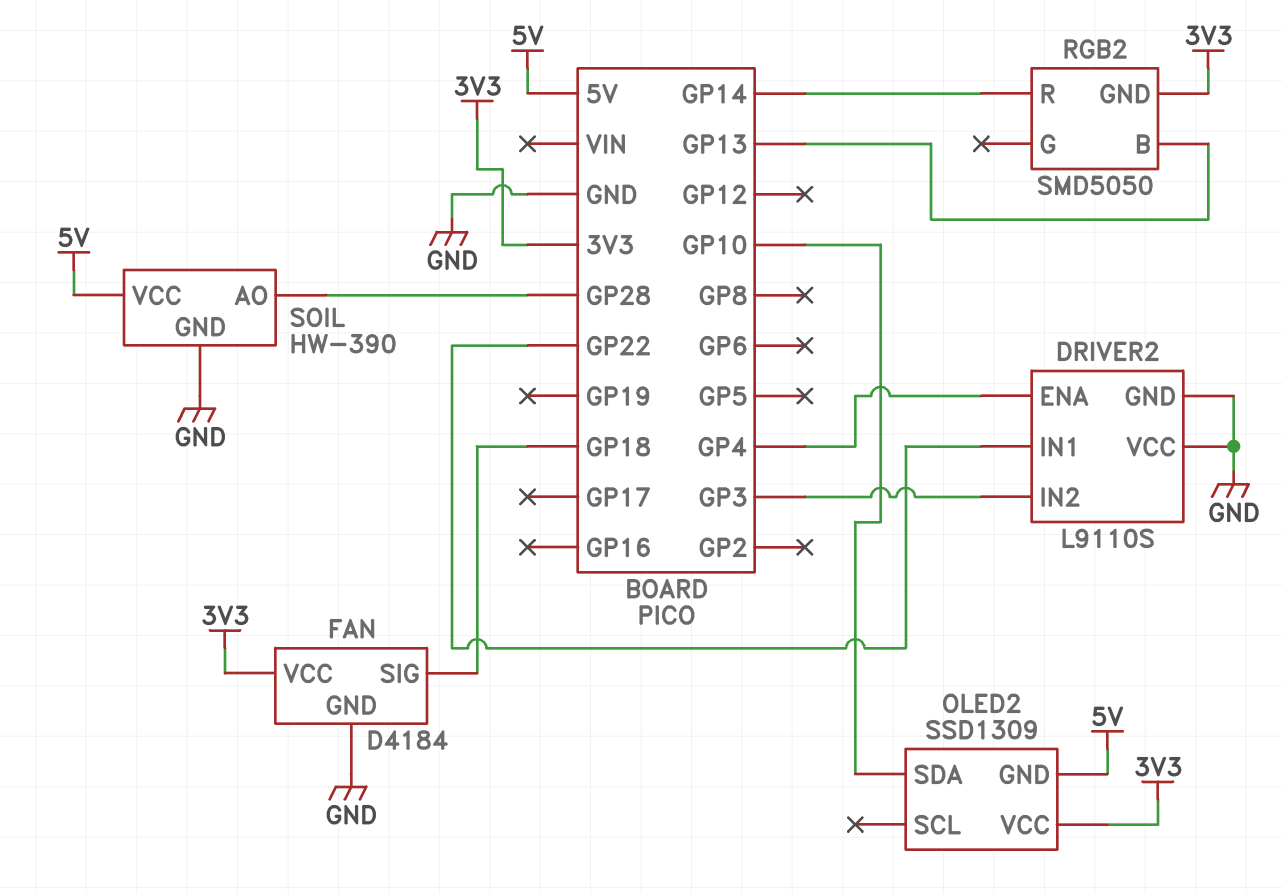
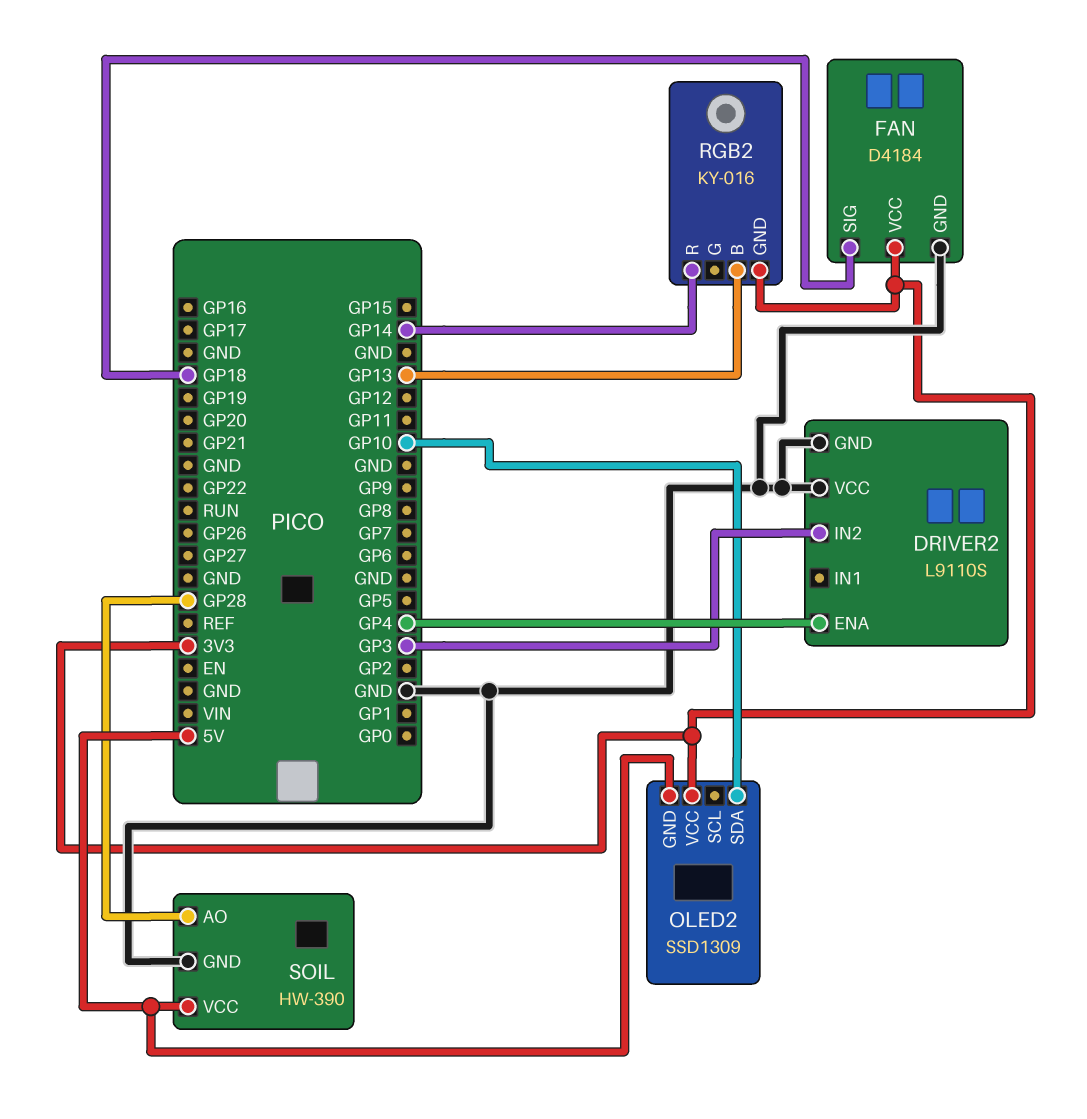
DRIVER2 pin IN1: GP22 -> none
RGB2: SMD5050 -> KY-016

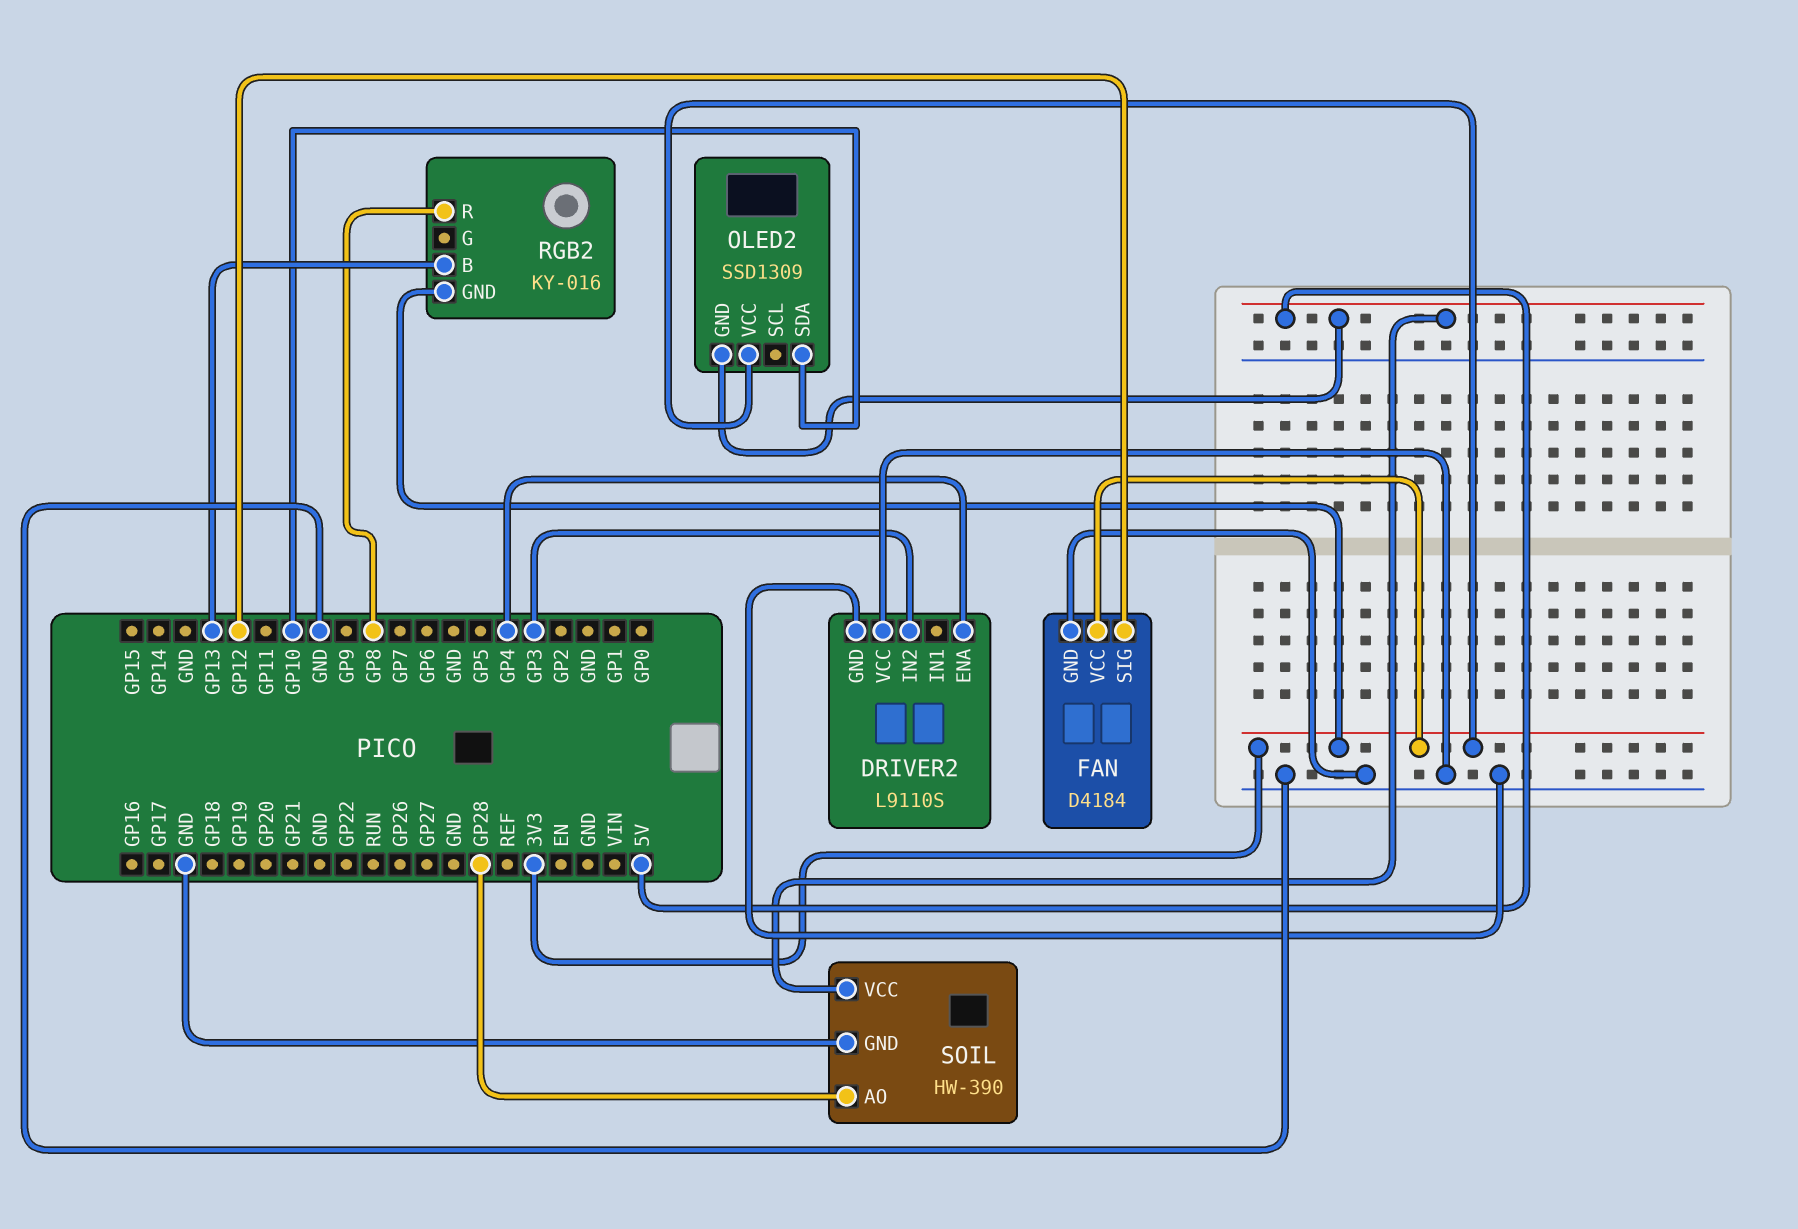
FAN pin SIG: GP18 -> GP12
RGB2 pin R: GP14 -> GP8

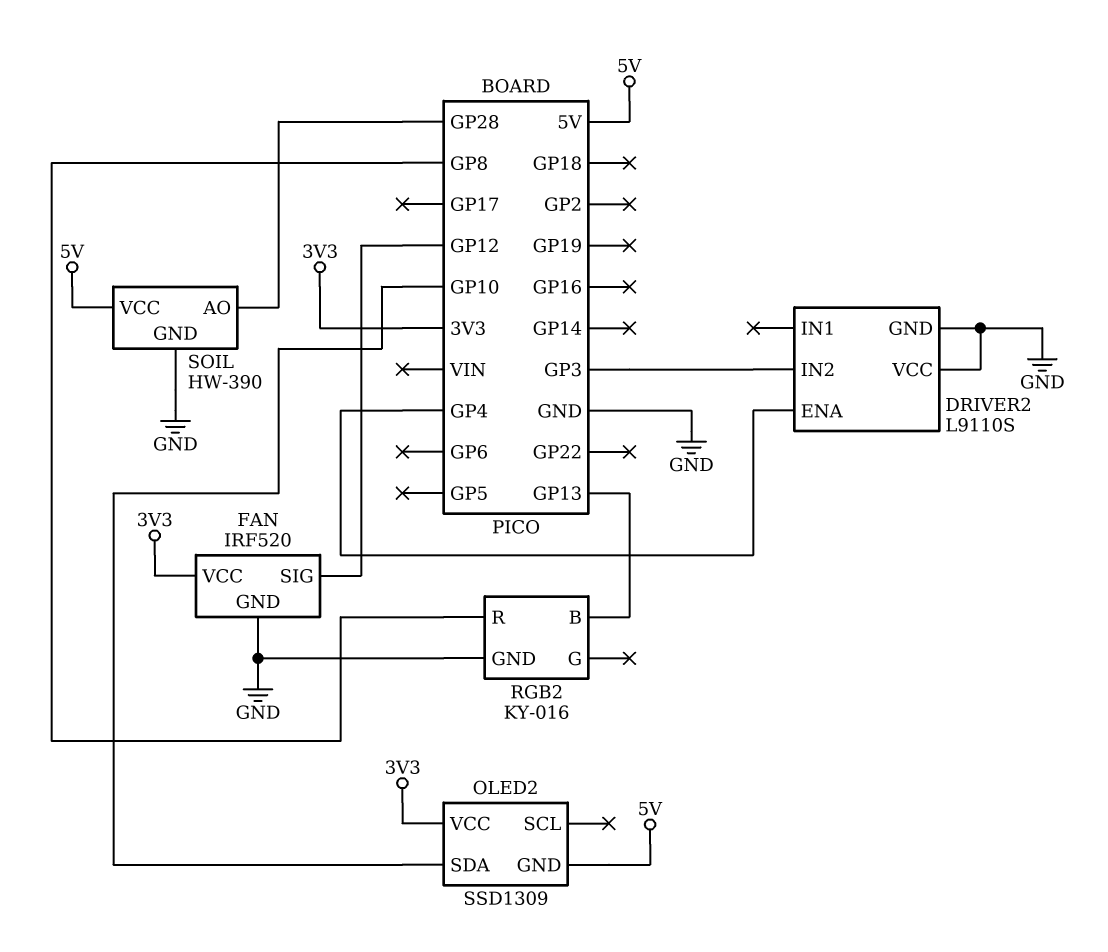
FAN: D4184 -> IRF520
RGB2 pin GND: 3V3 -> GND

